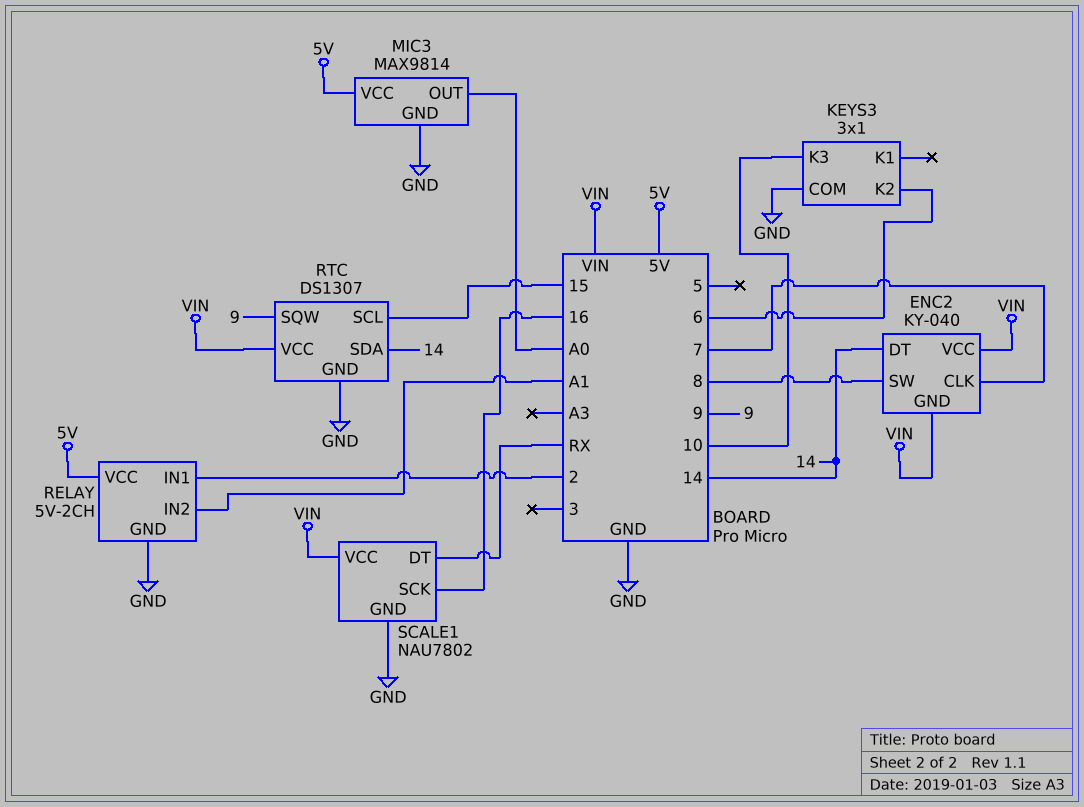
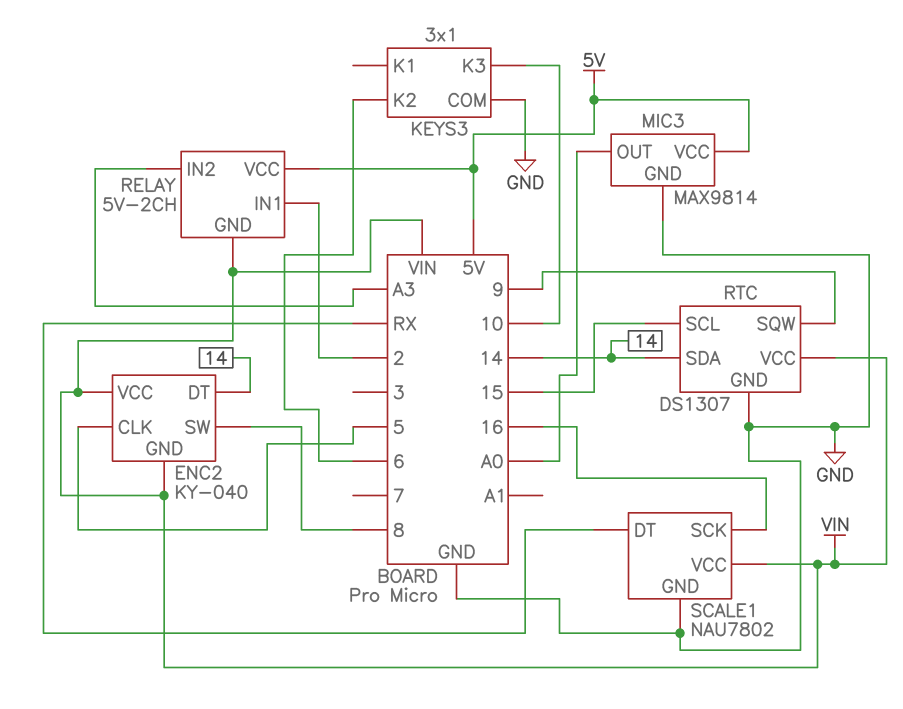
ENC2 pin CLK: 7 -> 5
RELAY pin GND: GND -> VIN
RELAY pin IN2: A1 -> A3

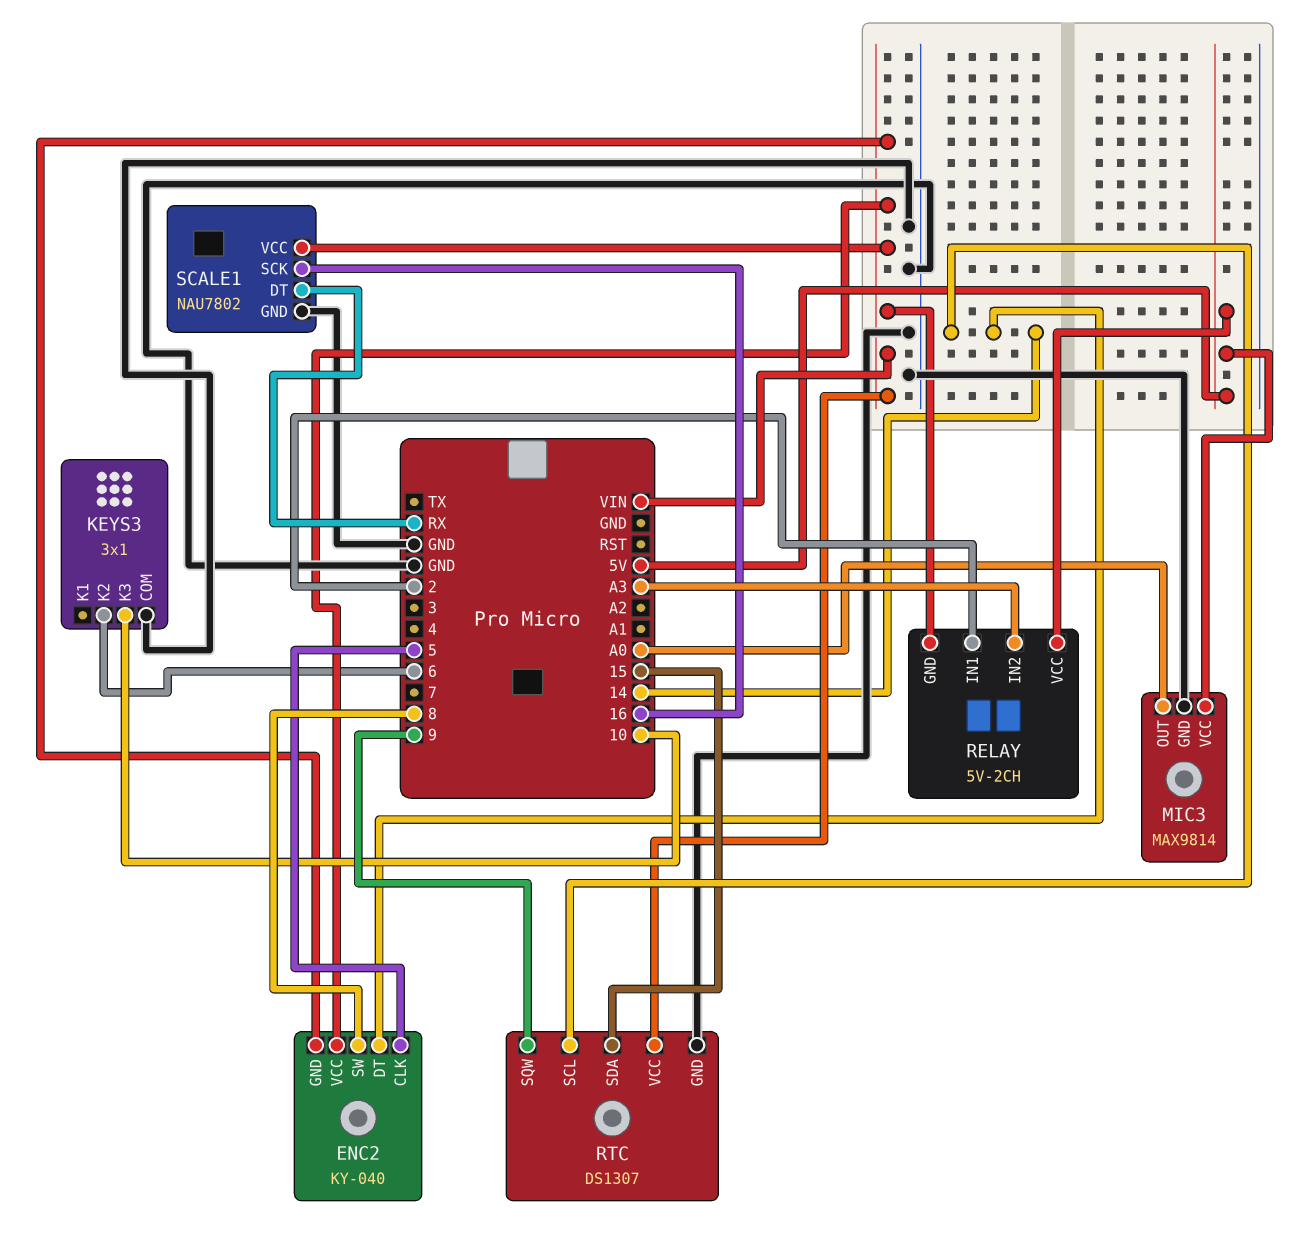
RTC pin SCL: 15 -> 14
RTC pin SDA: 14 -> 15

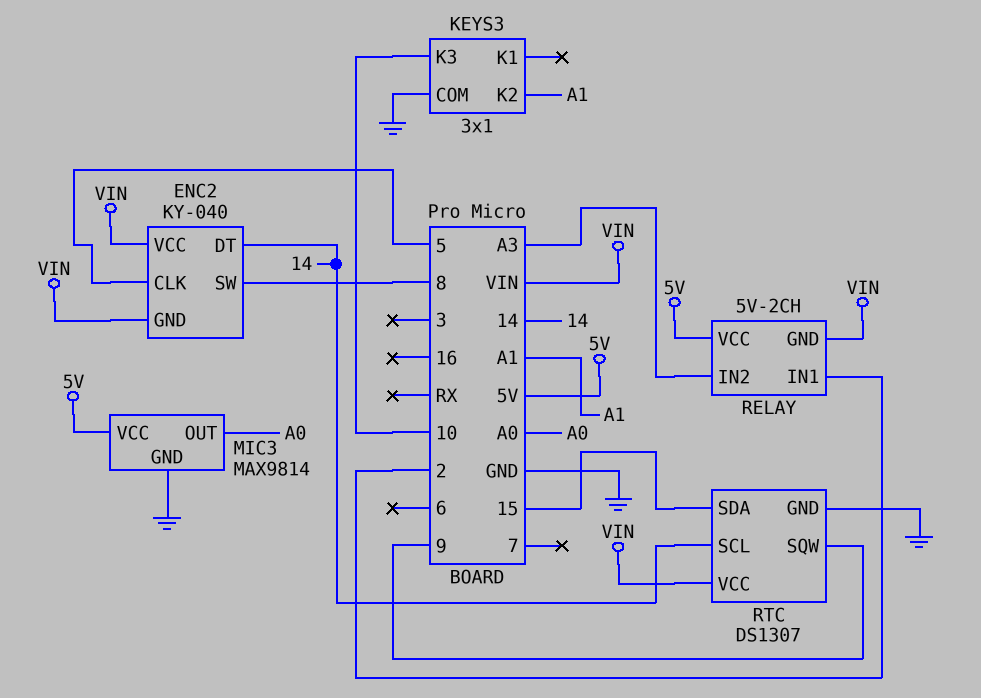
KEYS3 pin K2: 6 -> A1
SCALE1: NAU7802 -> none
SCALE1 pin DT: RX -> none
SCALE1 pin GND: GND -> none
SCALE1 pin SCK: 16 -> none
SCALE1 pin VCC: VIN -> none

